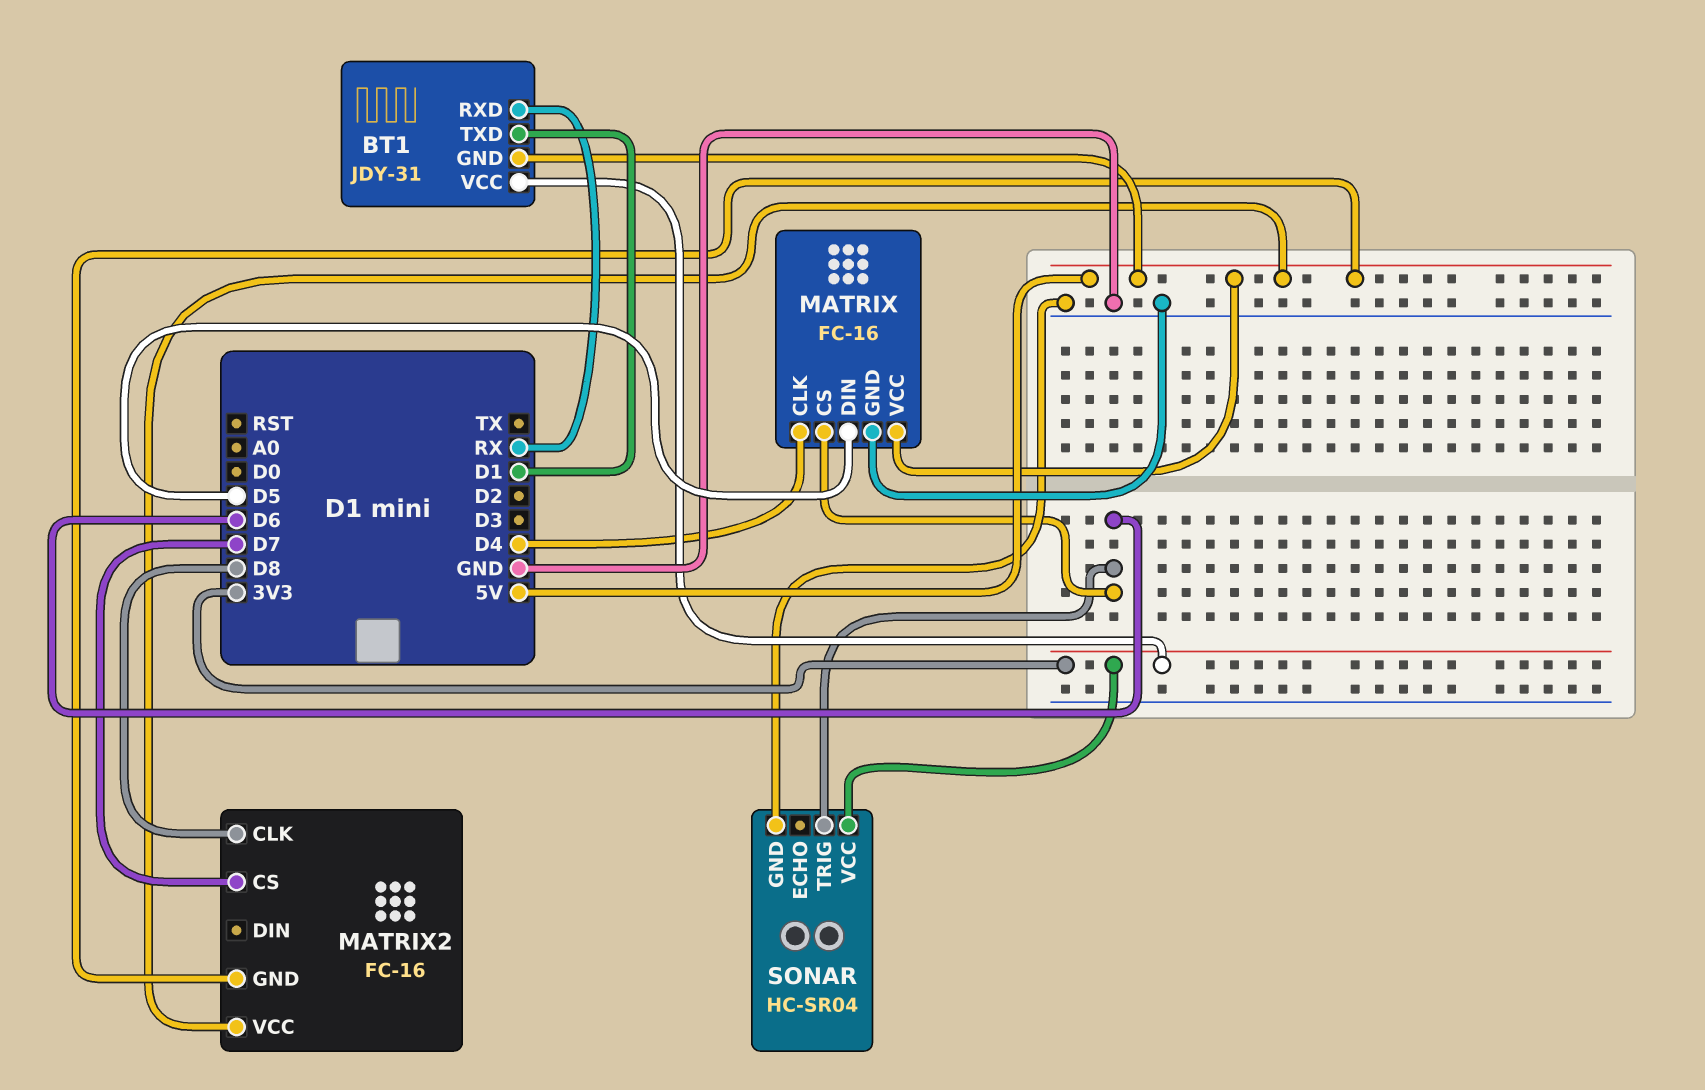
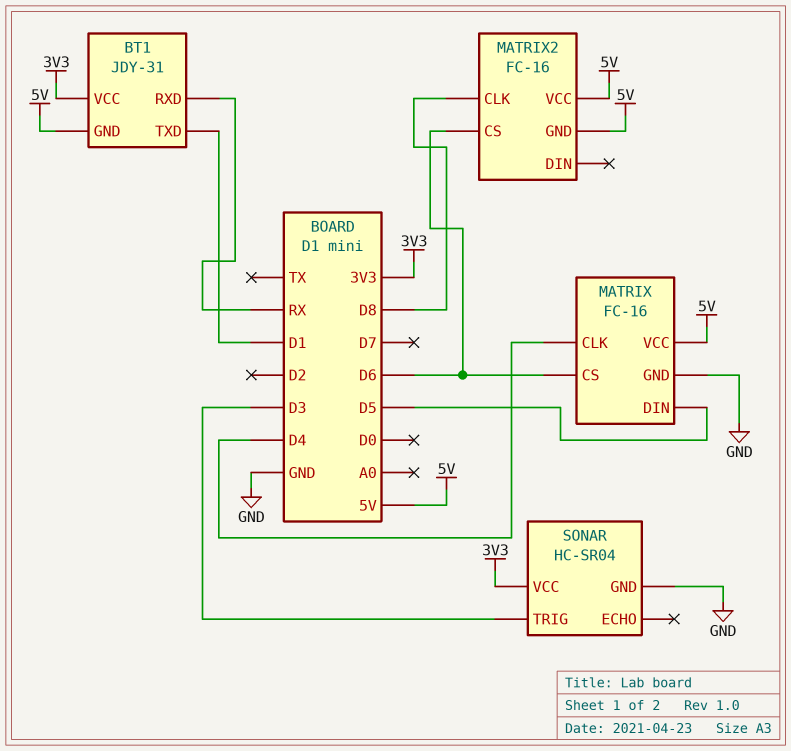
MATRIX2 pin CS: D7 -> D6
SONAR pin TRIG: D6 -> D3

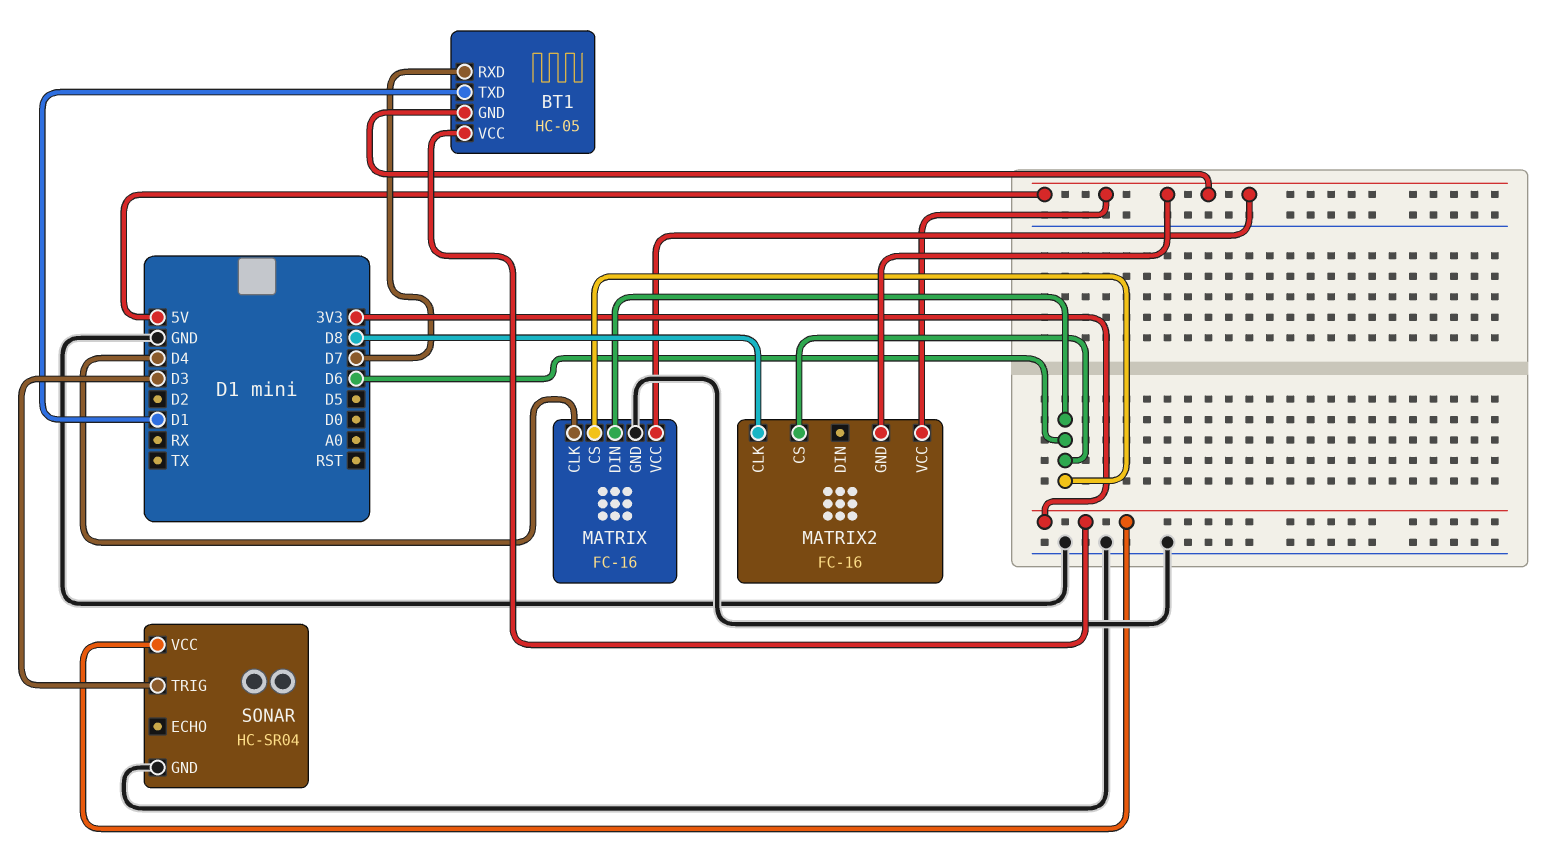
BT1: JDY-31 -> HC-05
BT1 pin RXD: RX -> D7
MATRIX pin DIN: D5 -> D6

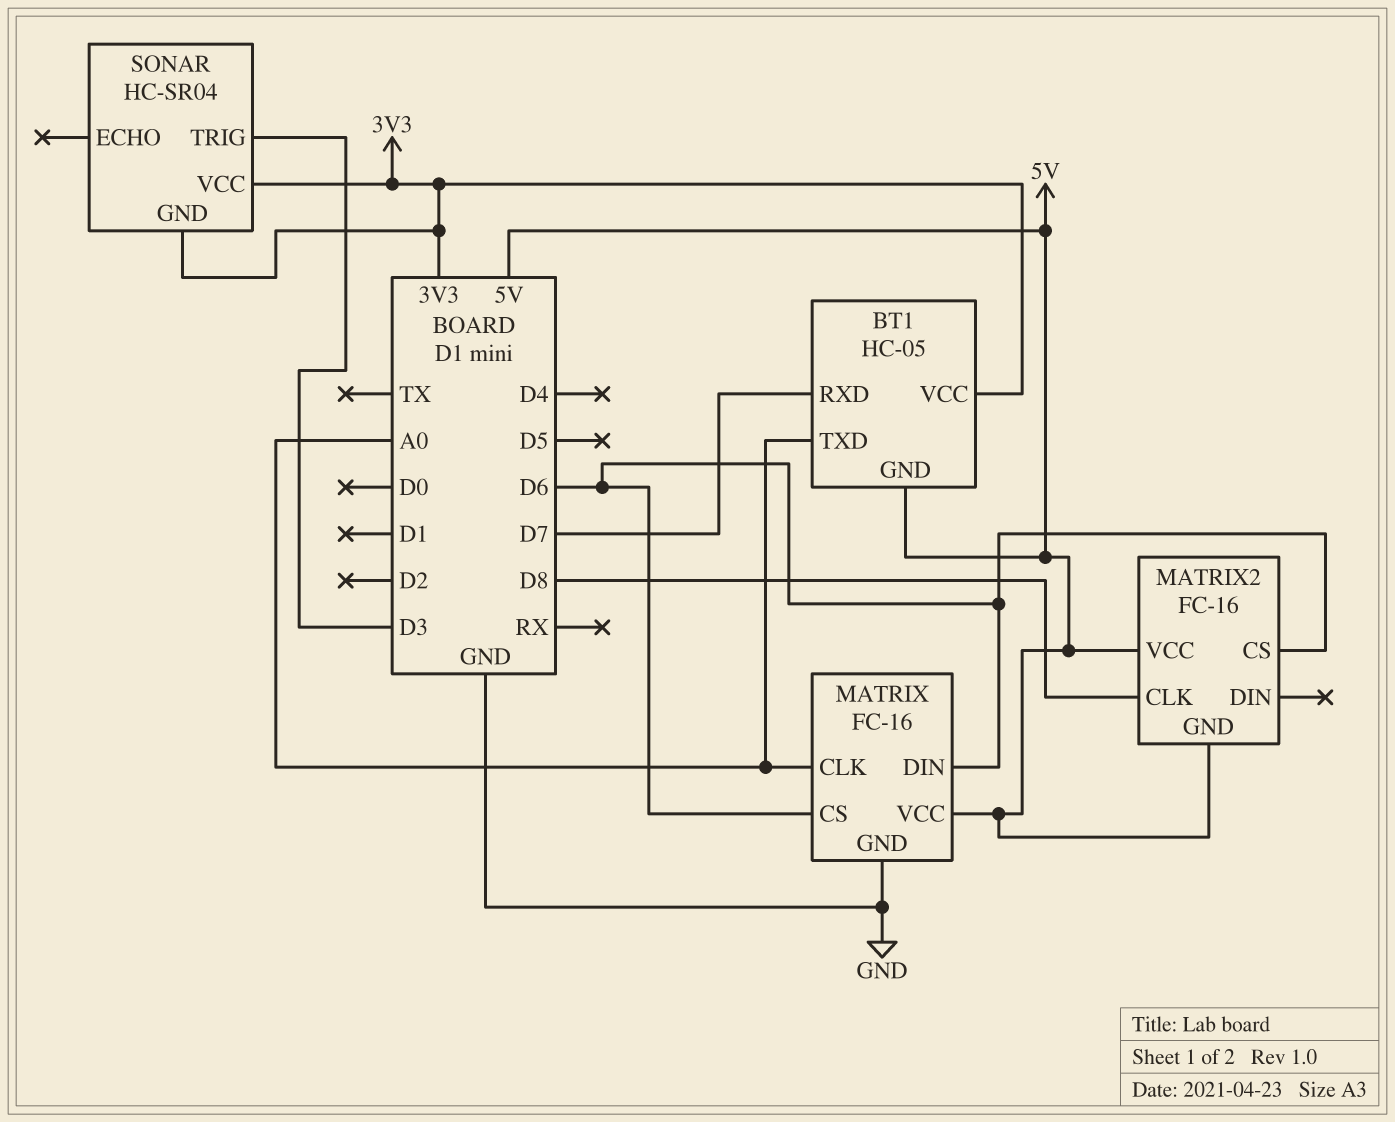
BT1 pin TXD: D1 -> A0
MATRIX pin CLK: D4 -> A0
SONAR pin GND: GND -> 3V3

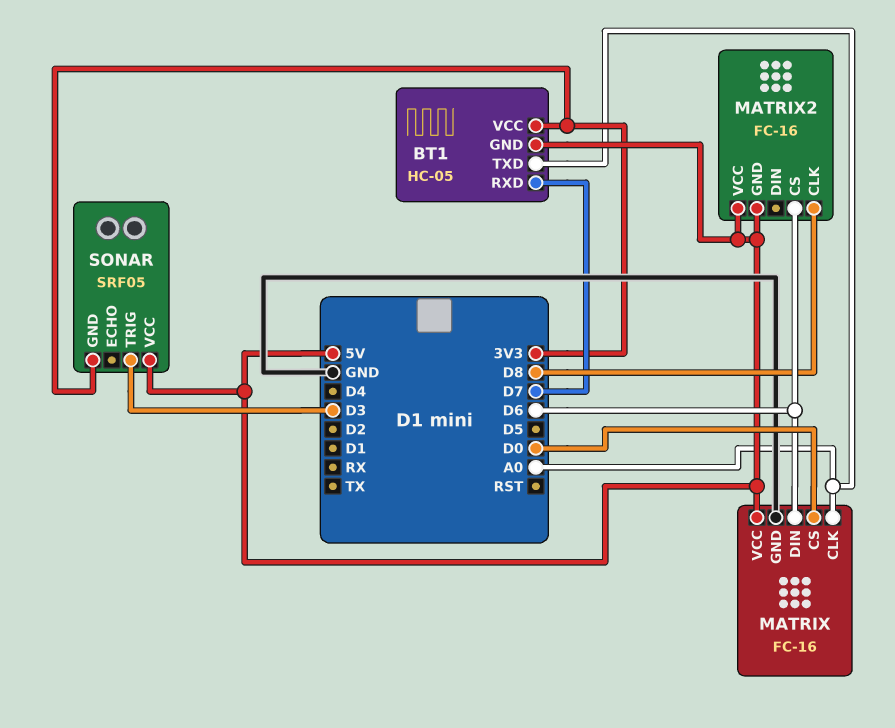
MATRIX pin CS: D6 -> D0
SONAR: HC-SR04 -> SRF05
SONAR pin VCC: 3V3 -> 5V

